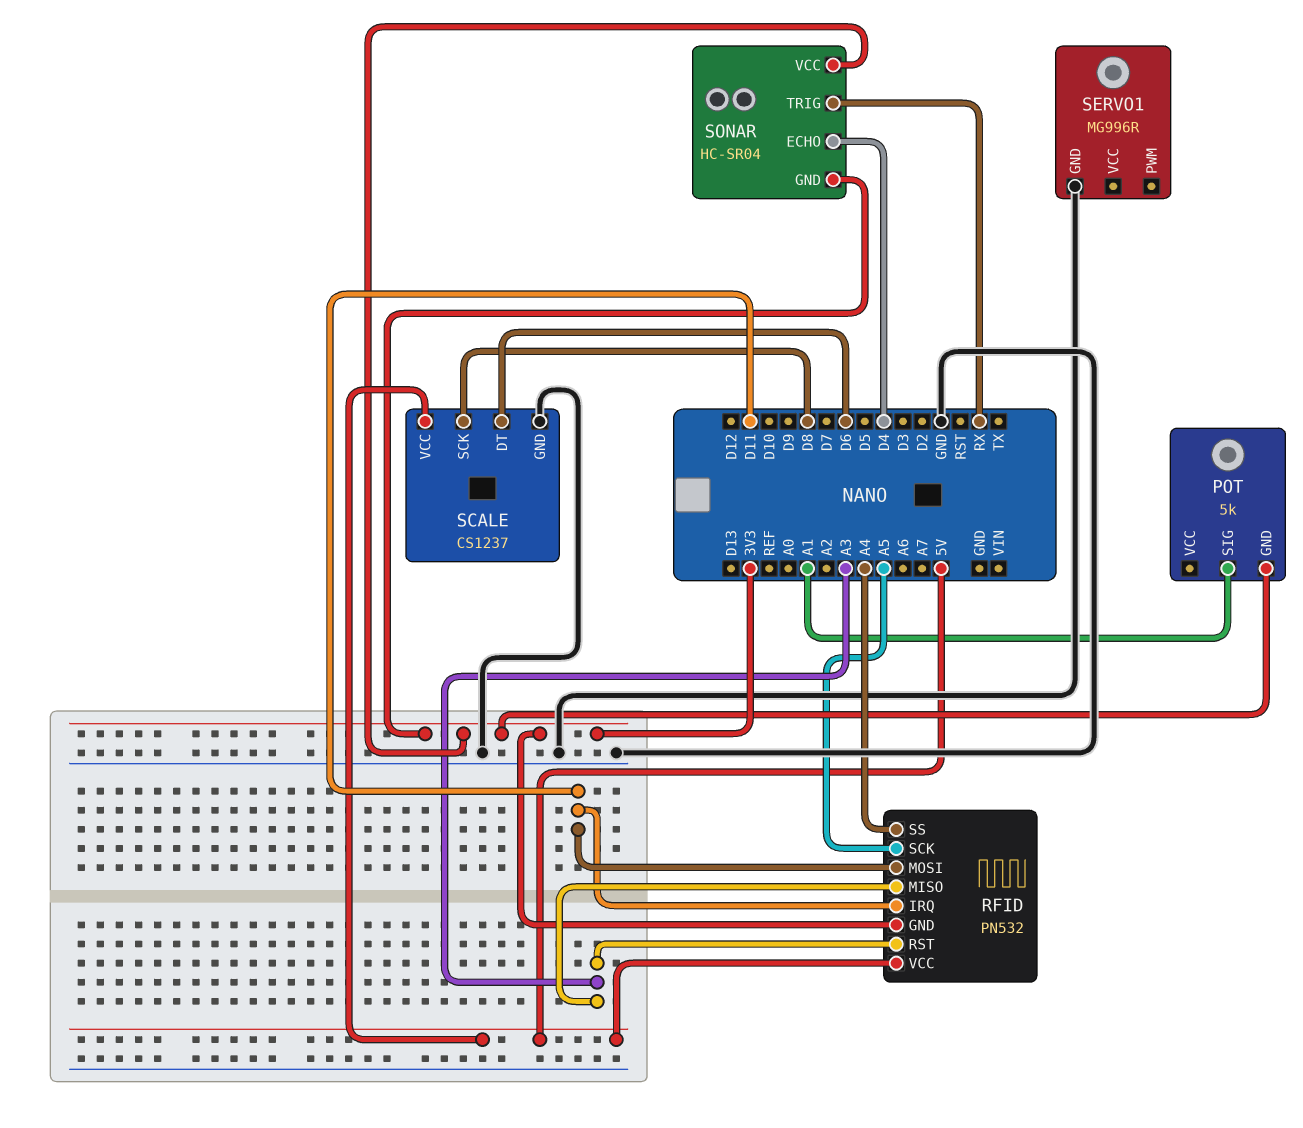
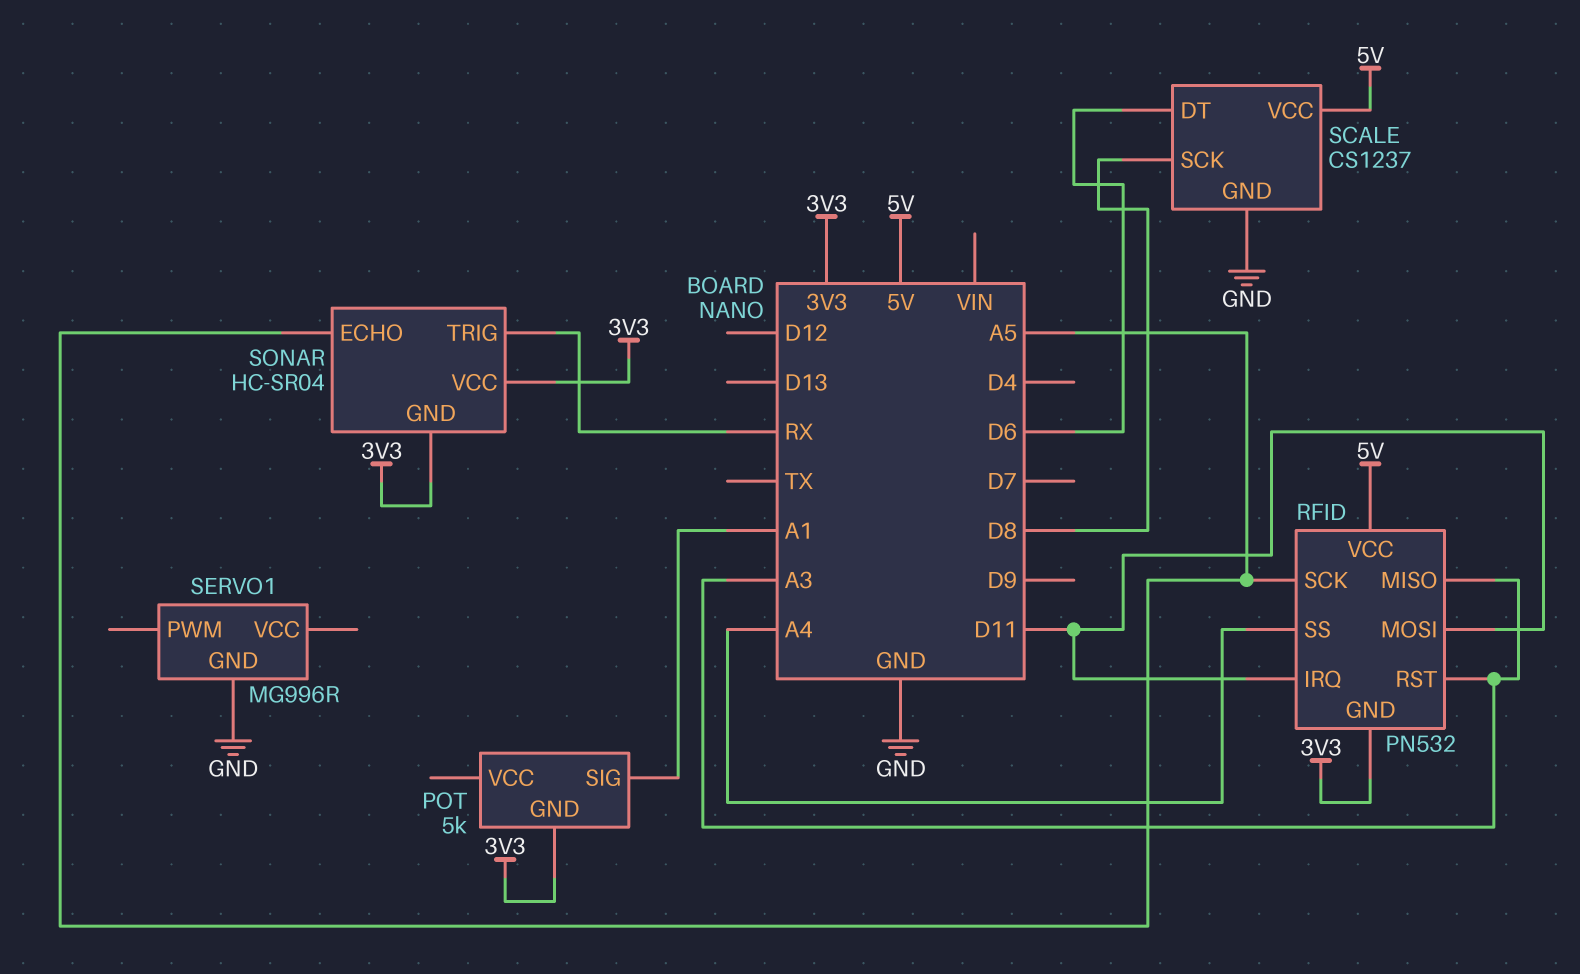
SONAR pin ECHO: D4 -> A5

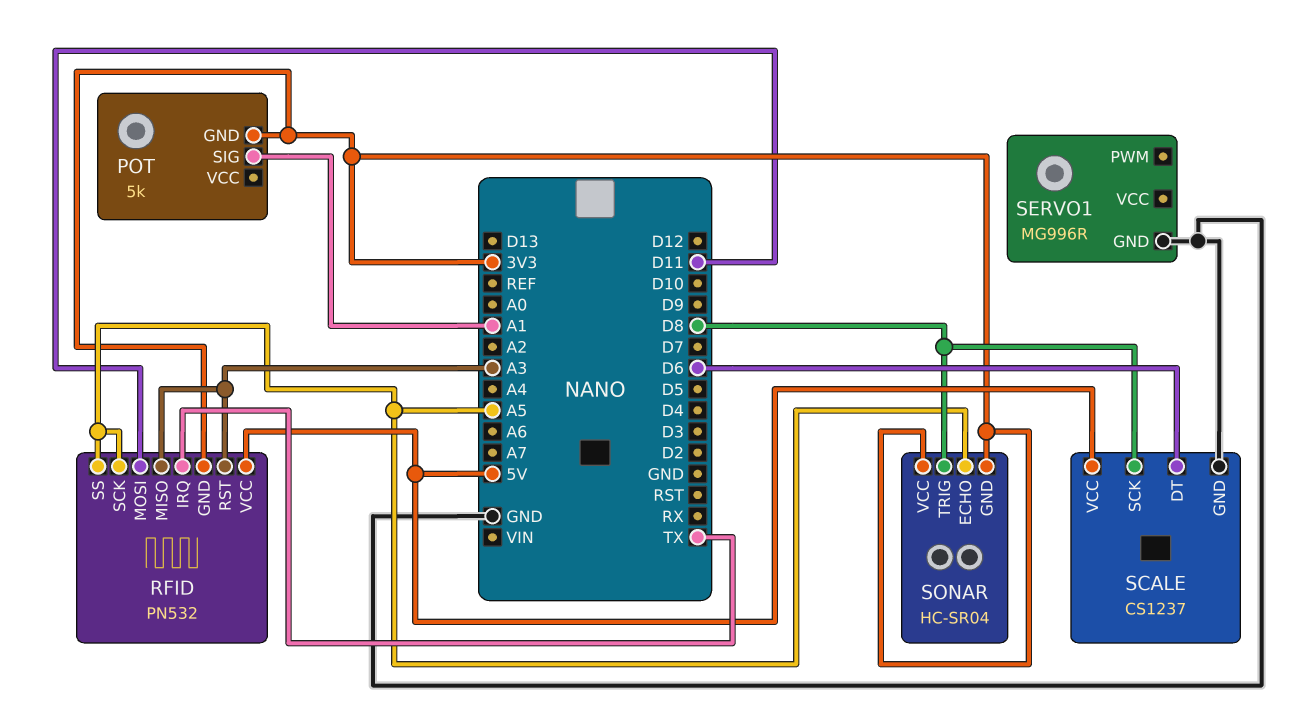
RFID pin IRQ: D11 -> TX
RFID pin SS: A4 -> A5
SONAR pin TRIG: RX -> D8

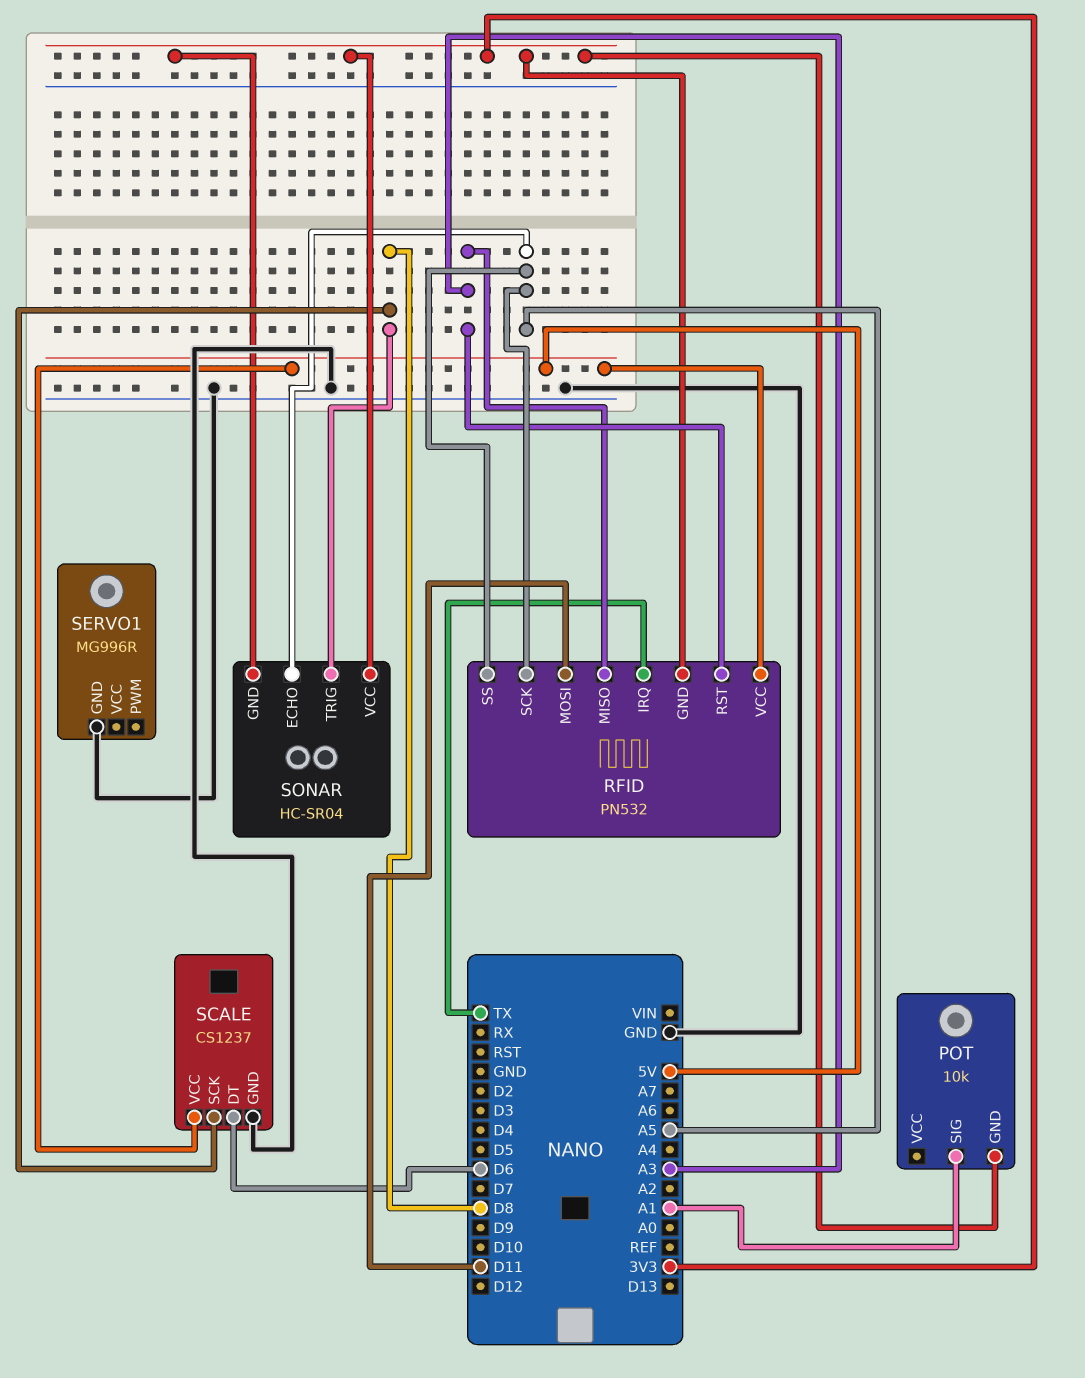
POT: 5k -> 10k

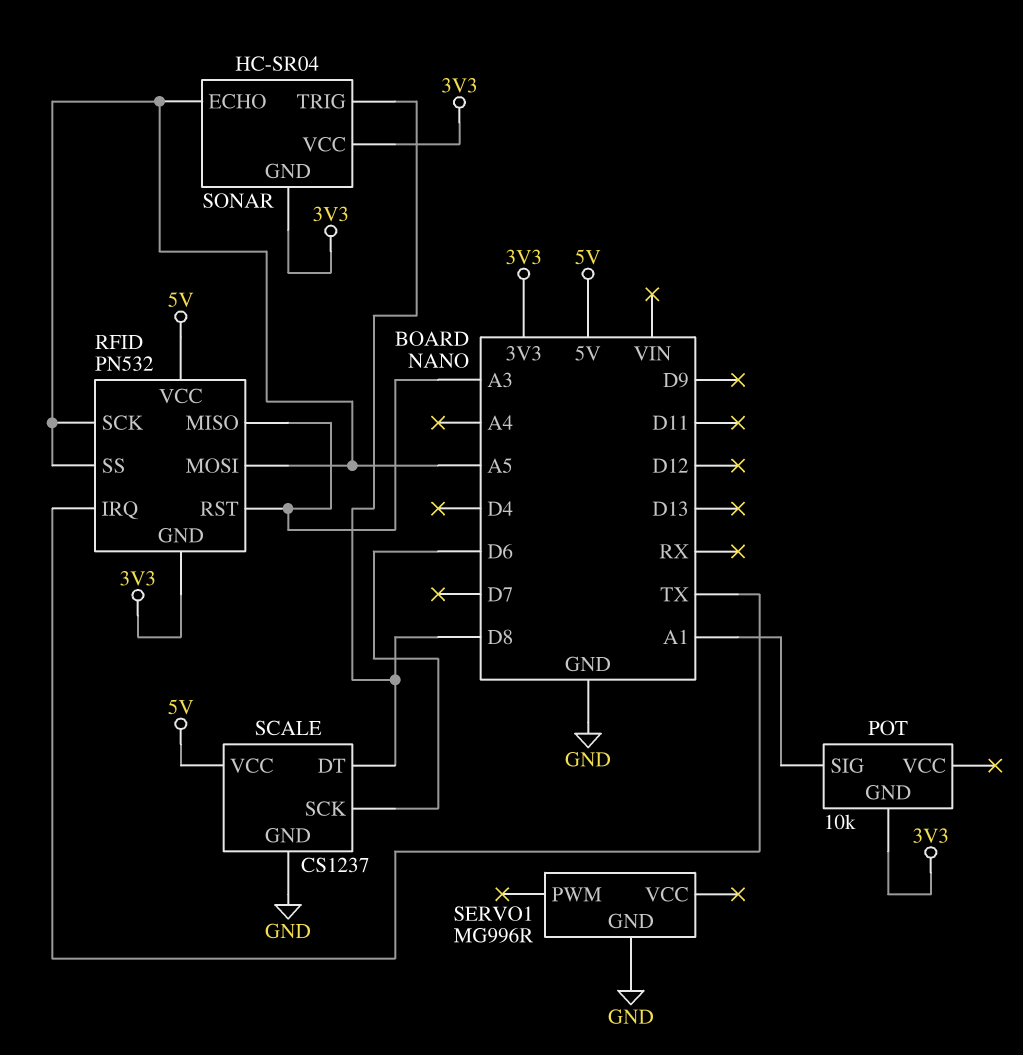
RFID pin MOSI: D11 -> A5
SCALE pin DT: D6 -> D8
SCALE pin SCK: D8 -> D6

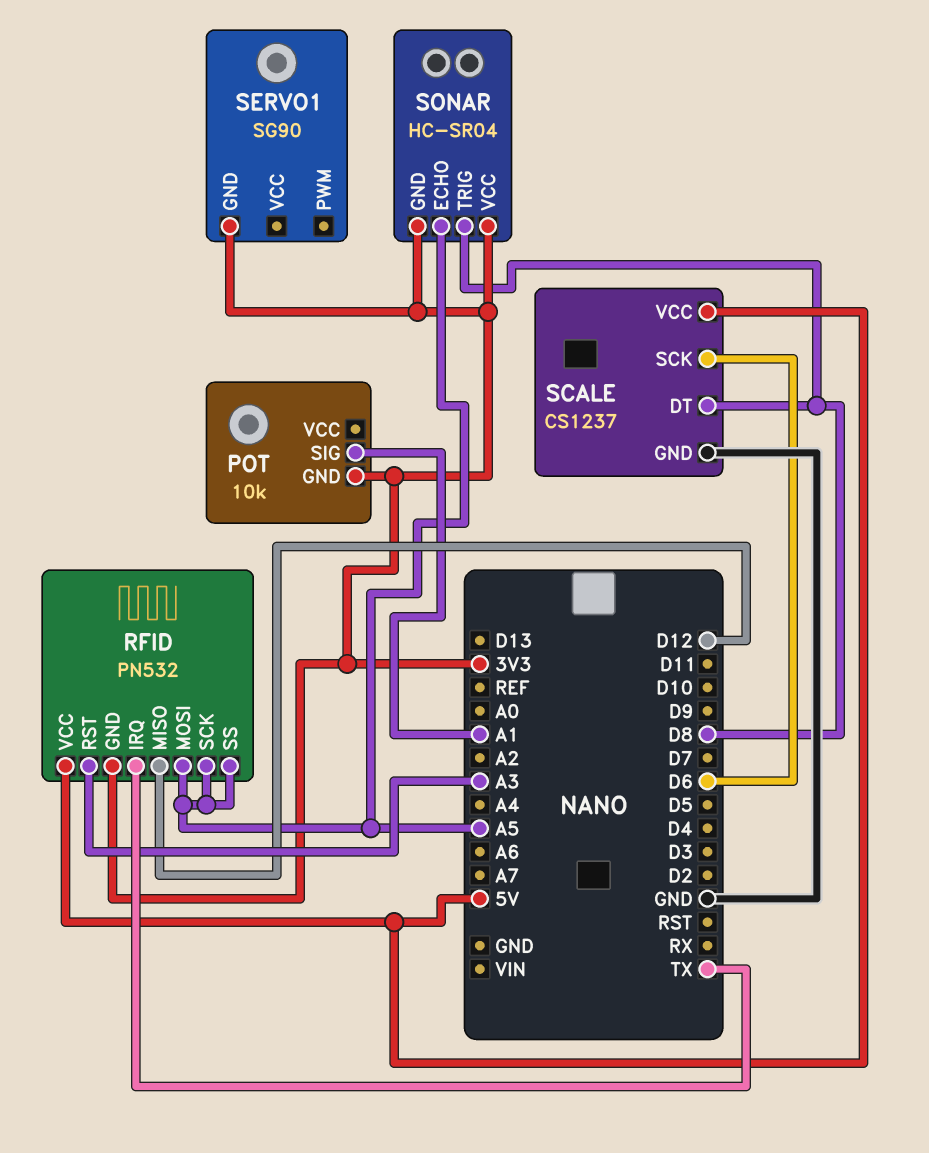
RFID pin MISO: A3 -> D12
SERVO1: MG996R -> SG90
SERVO1 pin GND: GND -> 3V3

